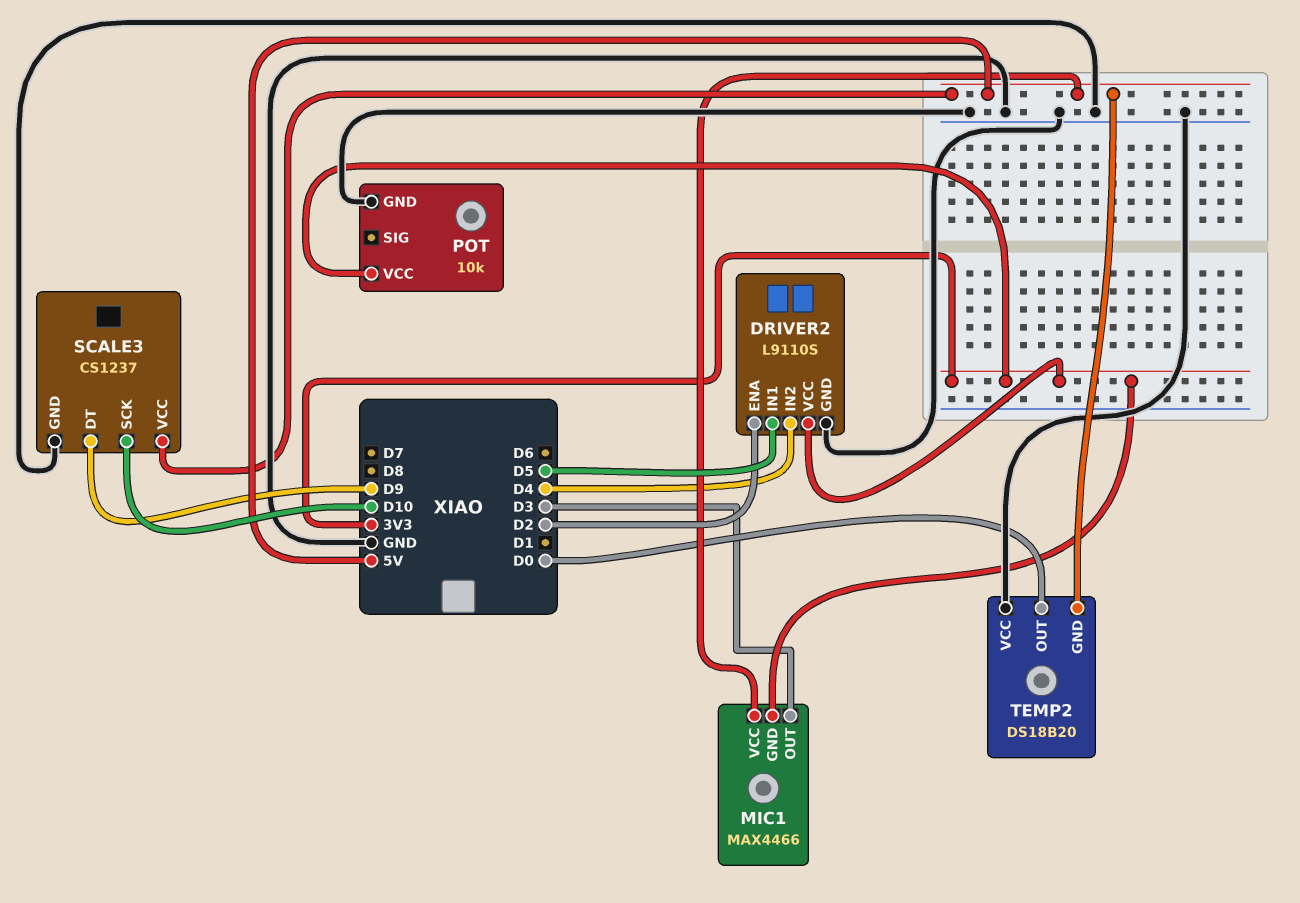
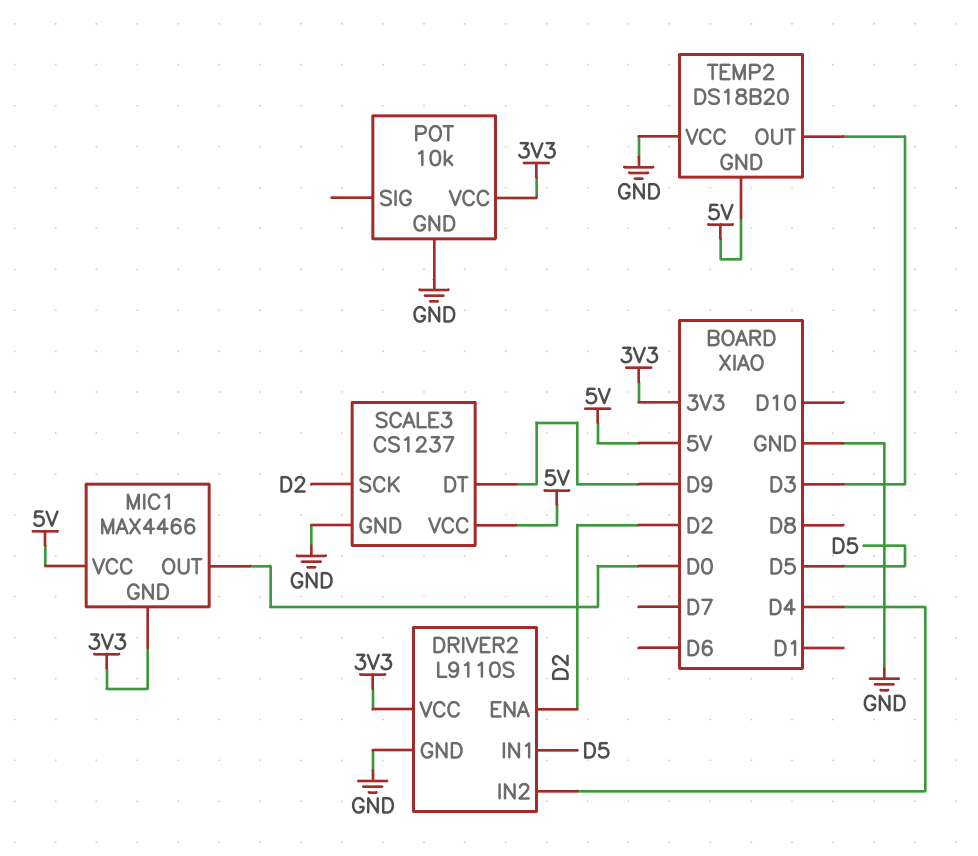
MIC1 pin OUT: D3 -> D0
SCALE3 pin SCK: D10 -> D2
TEMP2 pin OUT: D0 -> D3

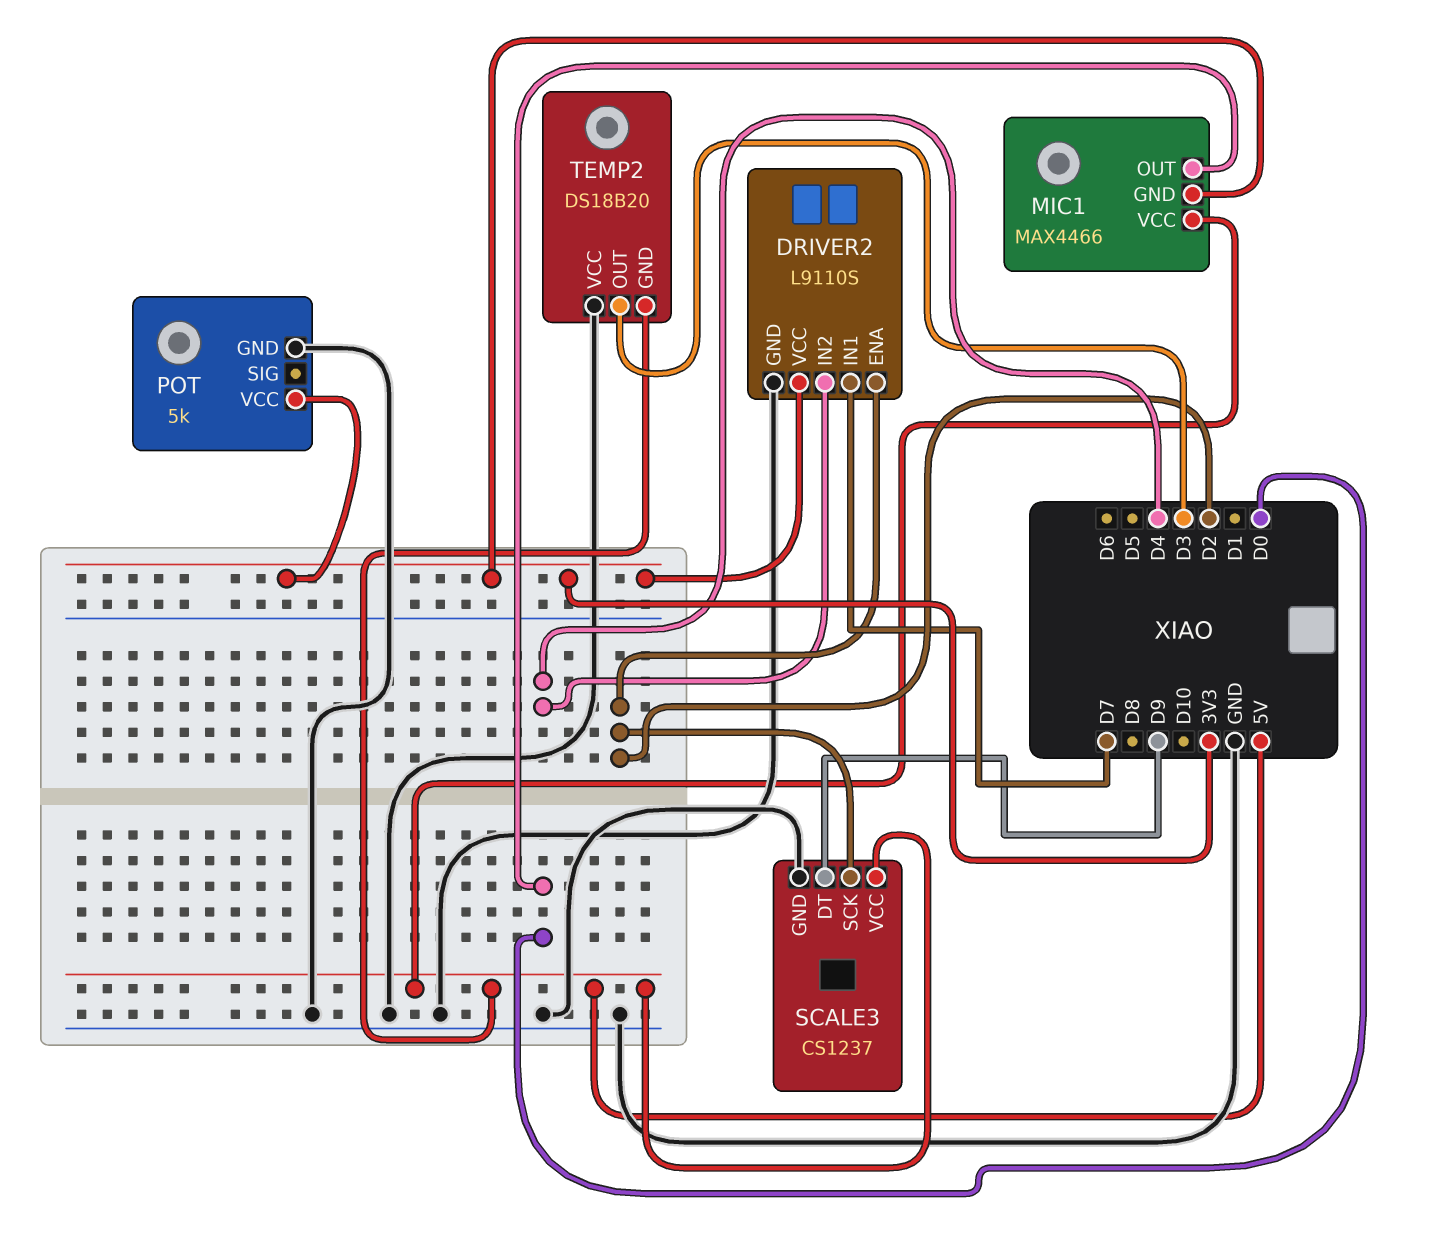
DRIVER2 pin IN1: D5 -> D7
POT: 10k -> 5k

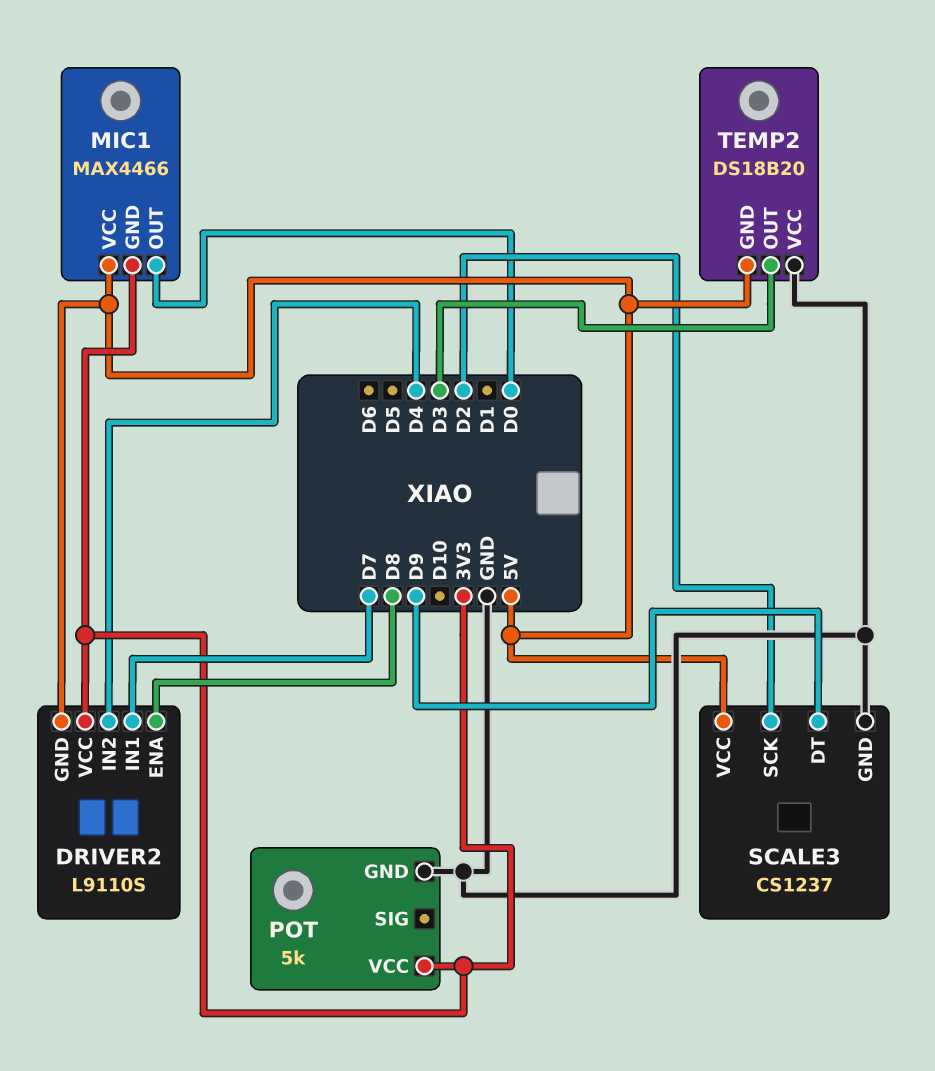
DRIVER2 pin ENA: D2 -> D8
DRIVER2 pin GND: GND -> 5V

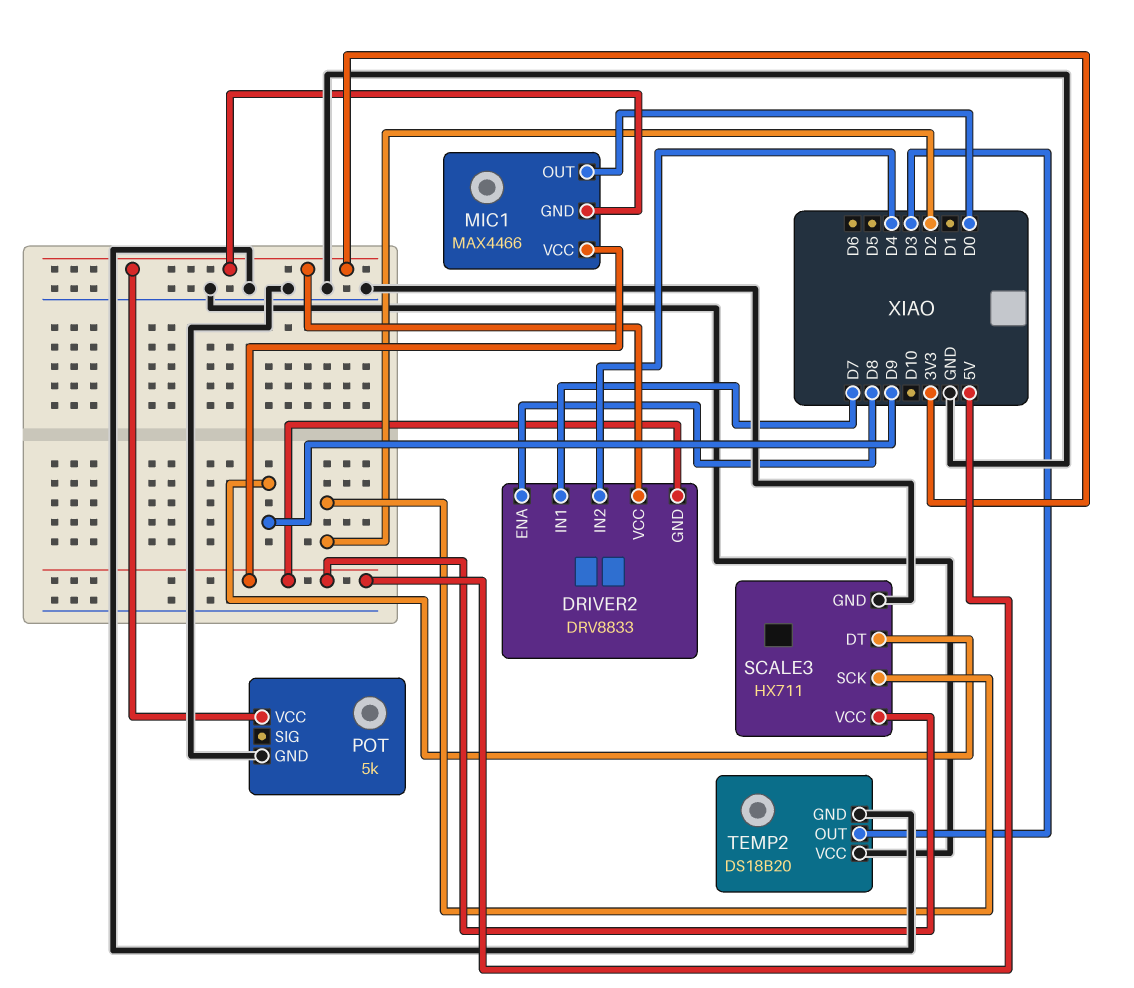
DRIVER2: L9110S -> DRV8833
SCALE3: CS1237 -> HX711
TEMP2 pin GND: 5V -> GND

